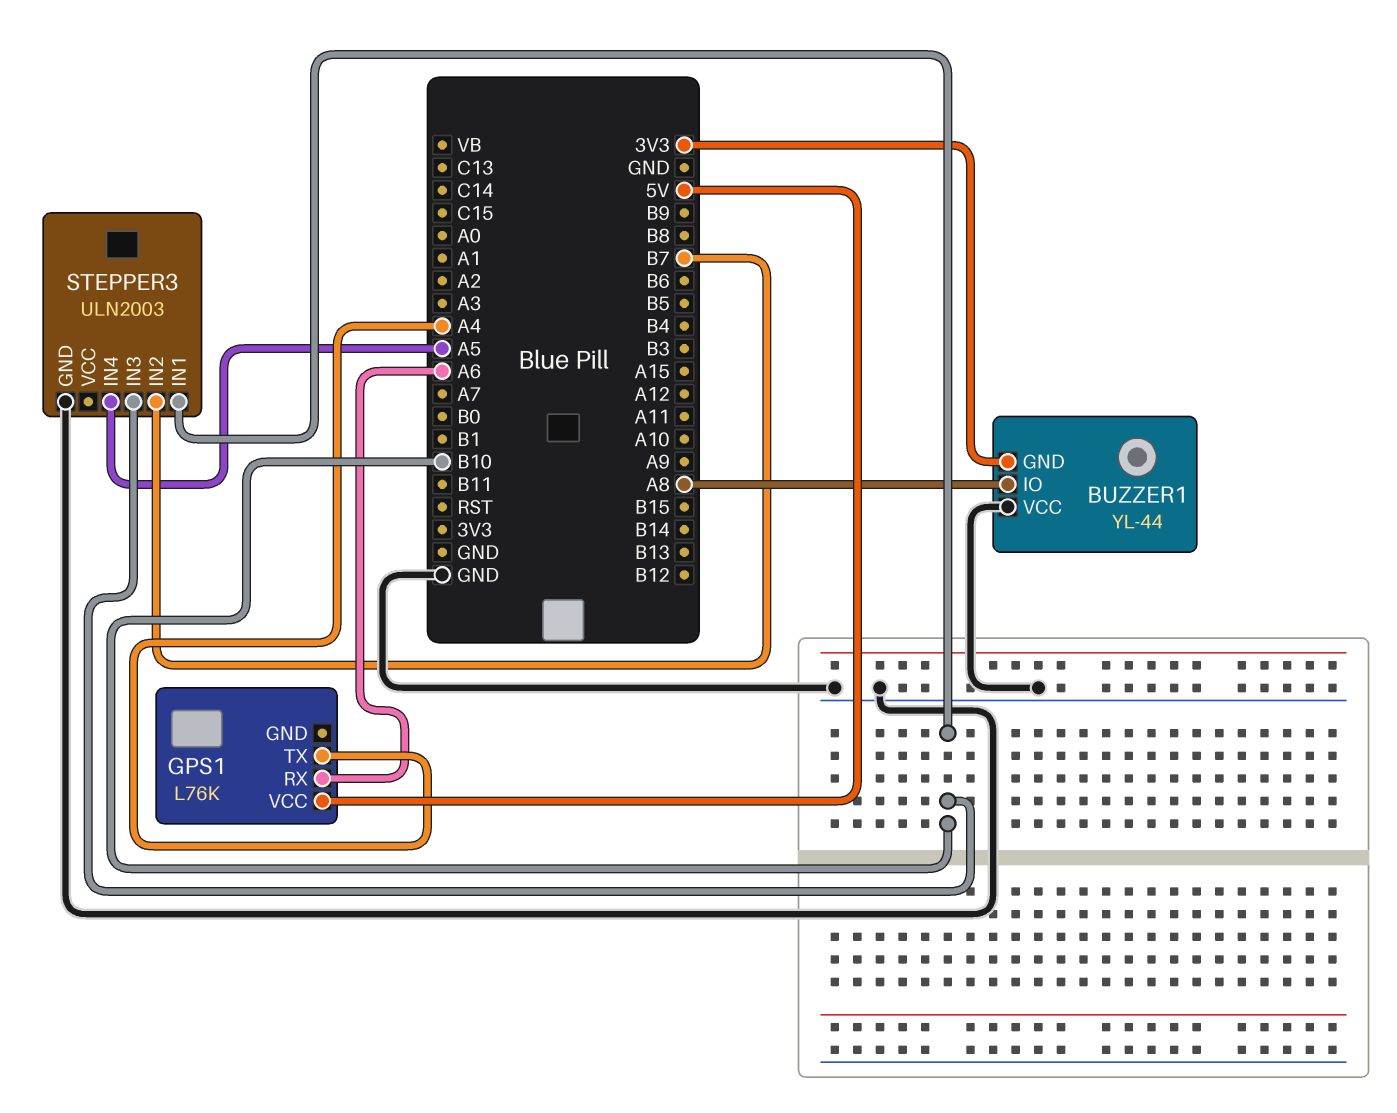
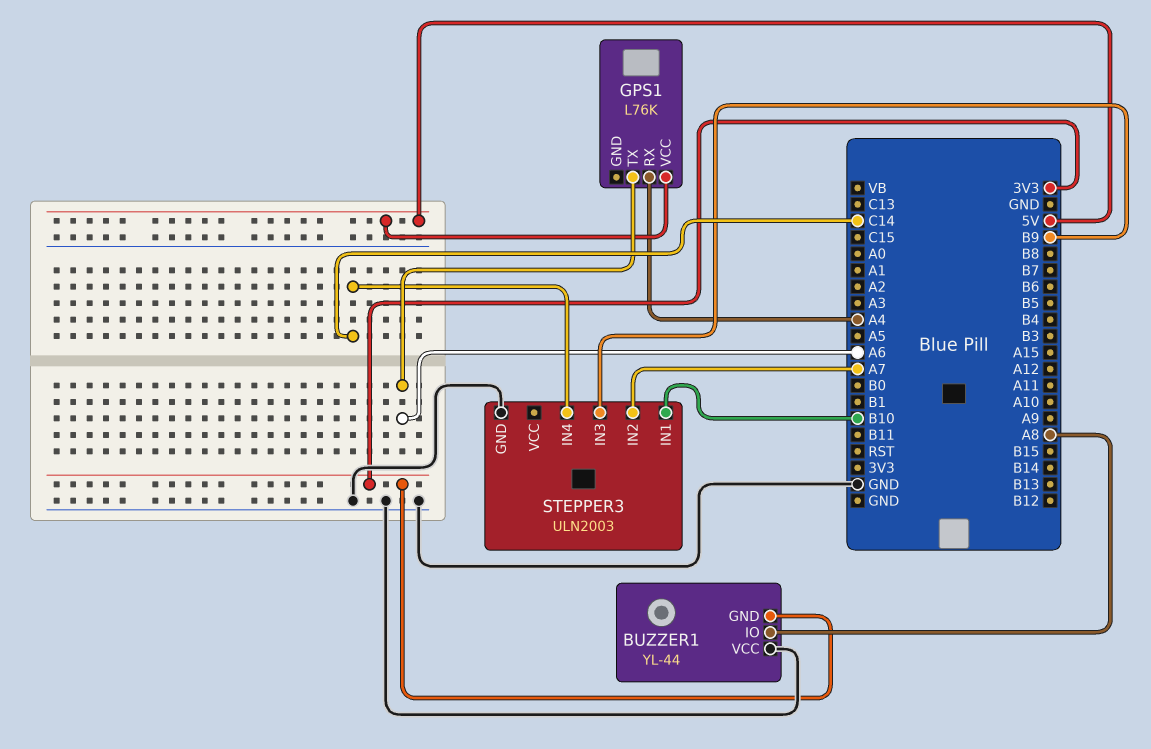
GPS1 pin RX: A6 -> A4
GPS1 pin TX: A4 -> A6
STEPPER3 pin IN2: B7 -> A7
STEPPER3 pin IN3: B10 -> B9
STEPPER3 pin IN4: A5 -> C14

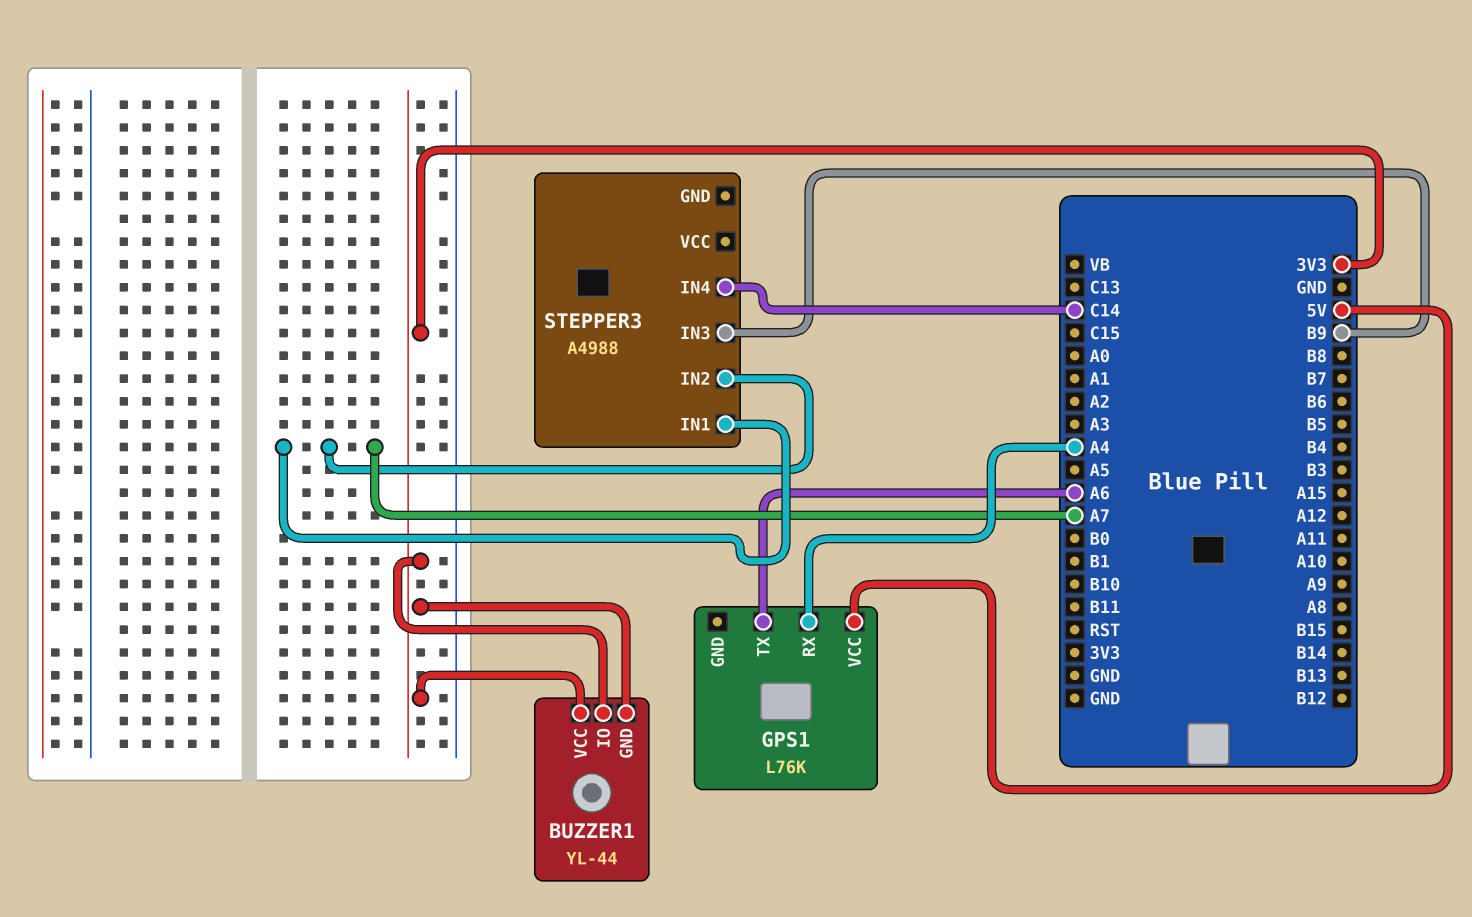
BUZZER1 pin IO: A8 -> 3V3
BUZZER1 pin VCC: GND -> 3V3
STEPPER3: ULN2003 -> A4988
STEPPER3 pin GND: GND -> none
STEPPER3 pin IN1: B10 -> A7

